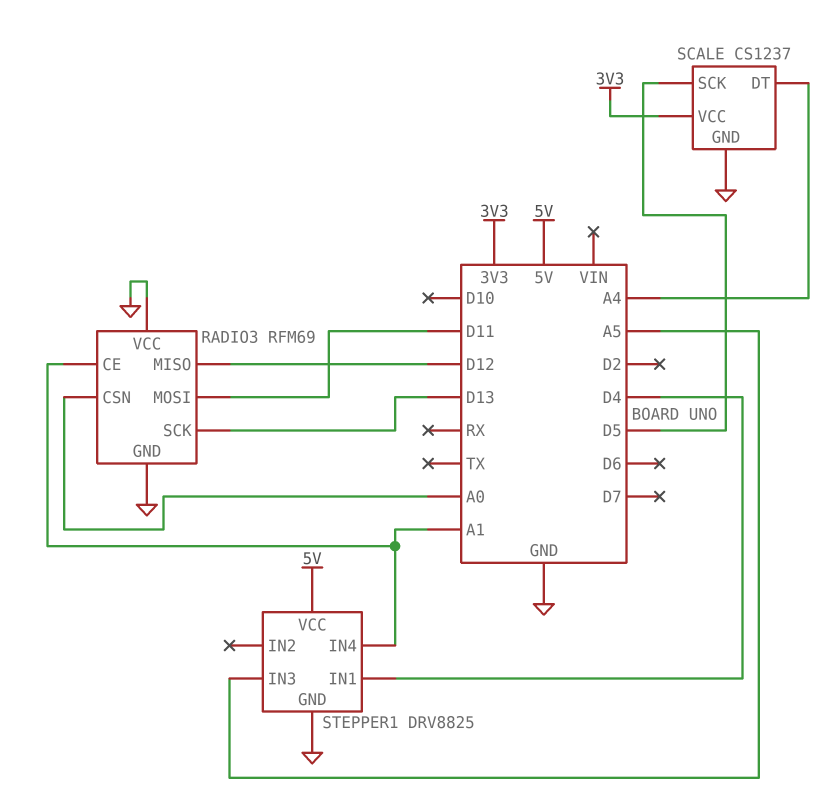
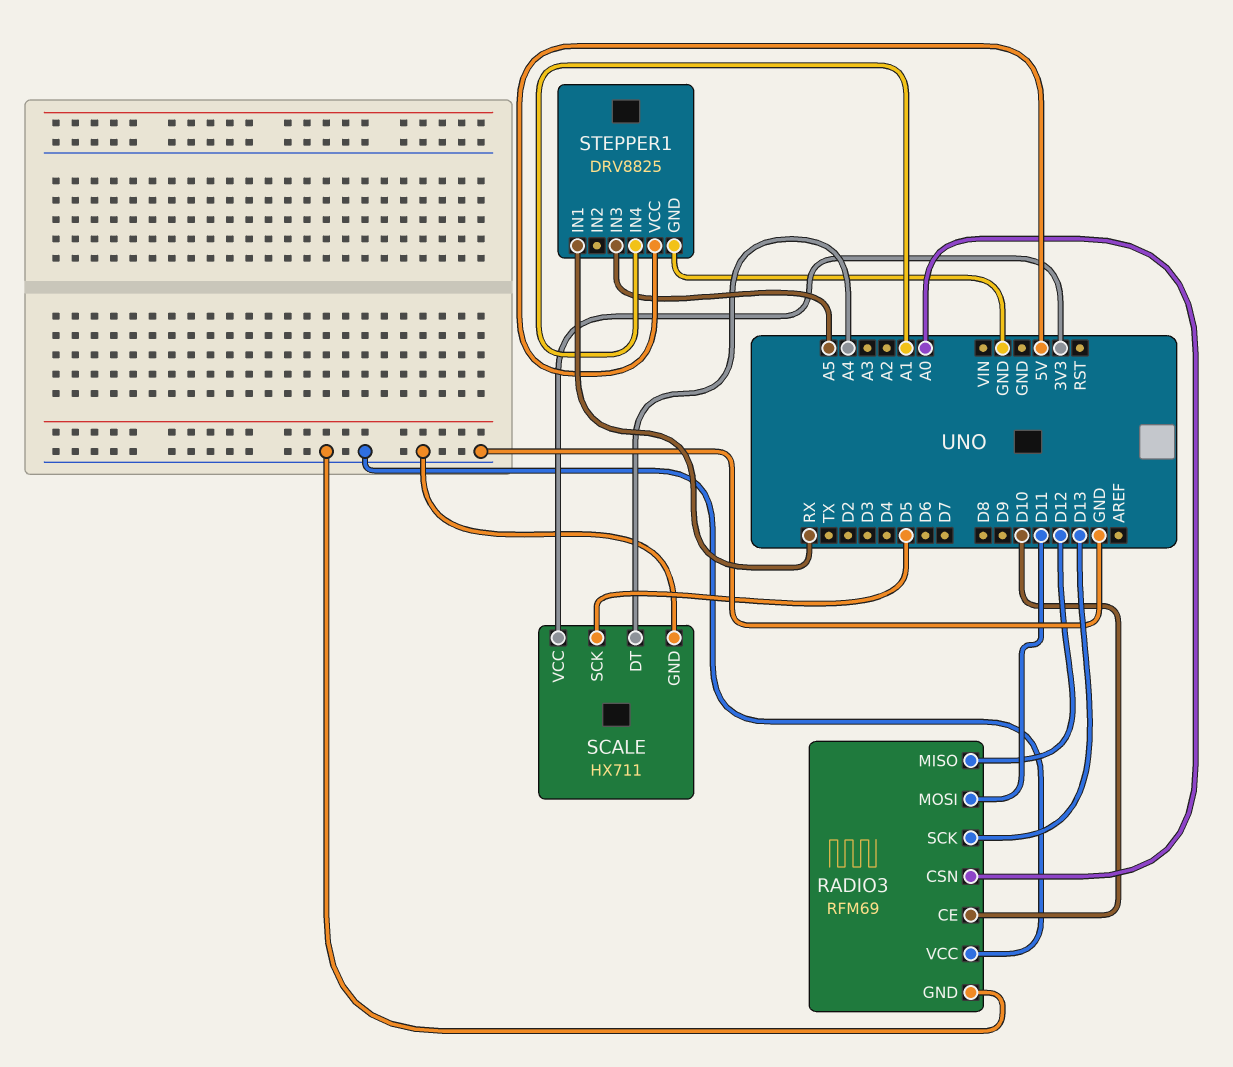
RADIO3 pin CE: A1 -> D10
SCALE: CS1237 -> HX711
STEPPER1 pin IN1: D4 -> RX

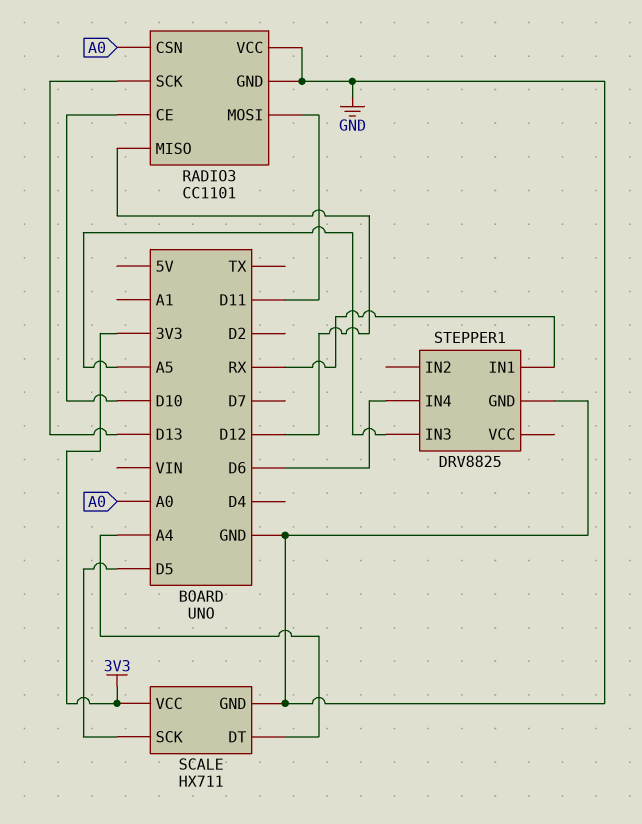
RADIO3: RFM69 -> CC1101
STEPPER1 pin IN4: A1 -> D6
STEPPER1 pin VCC: 5V -> none

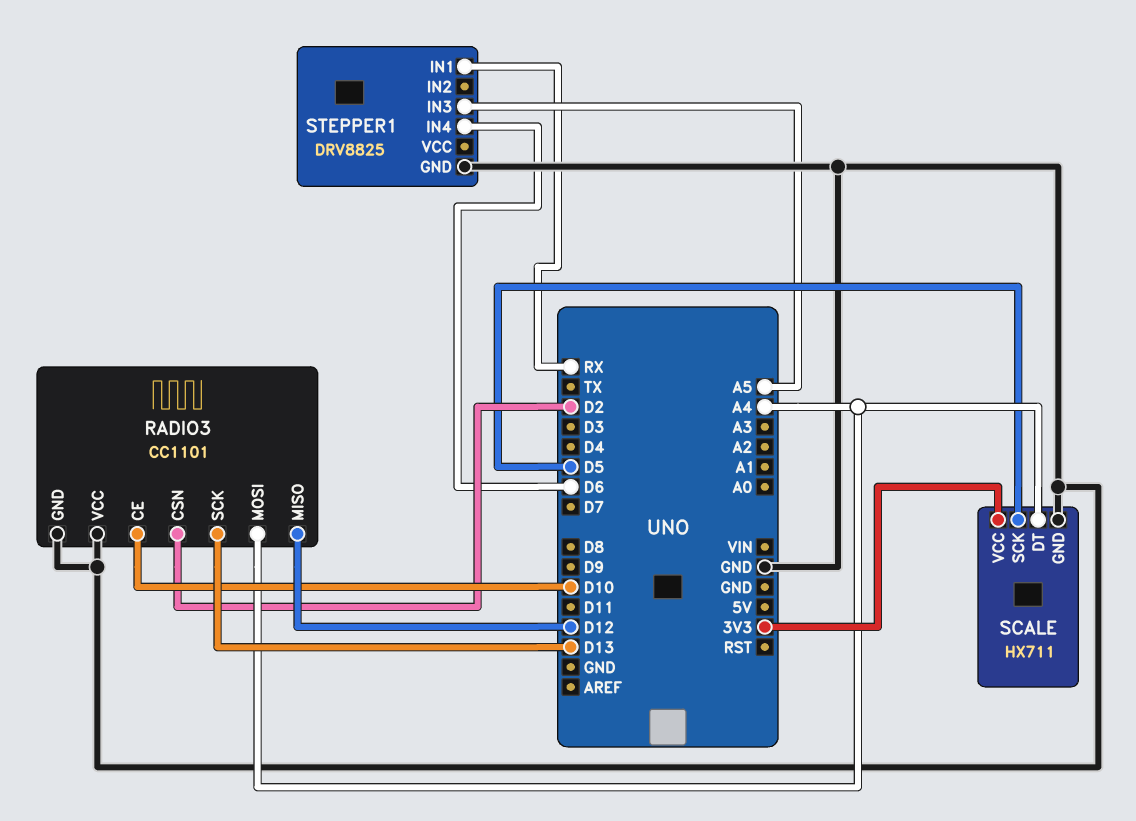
RADIO3 pin CSN: A0 -> D2
RADIO3 pin MOSI: D11 -> A4

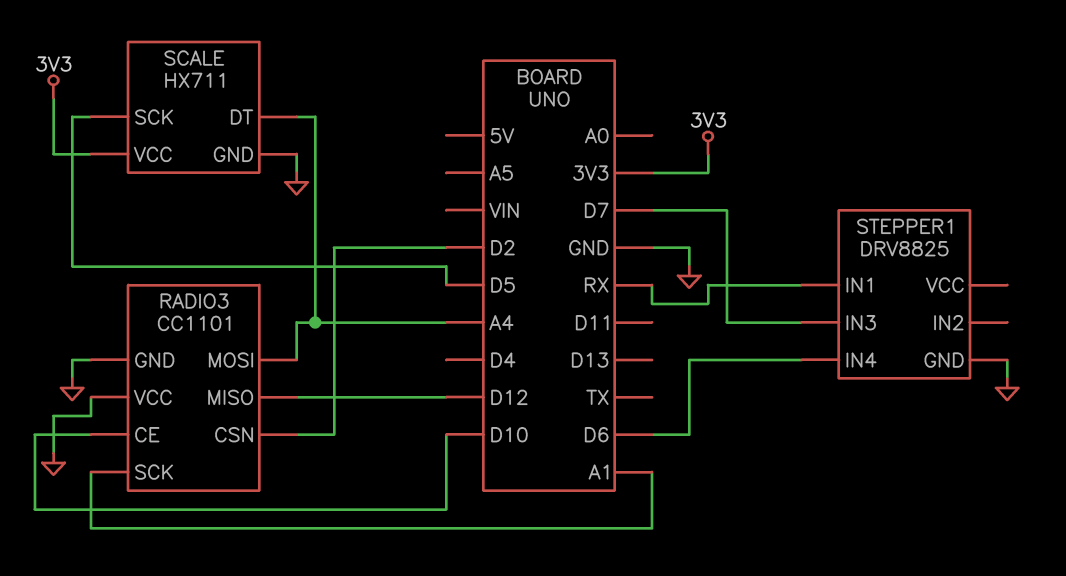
RADIO3 pin SCK: D13 -> A1
STEPPER1 pin IN3: A5 -> D7

